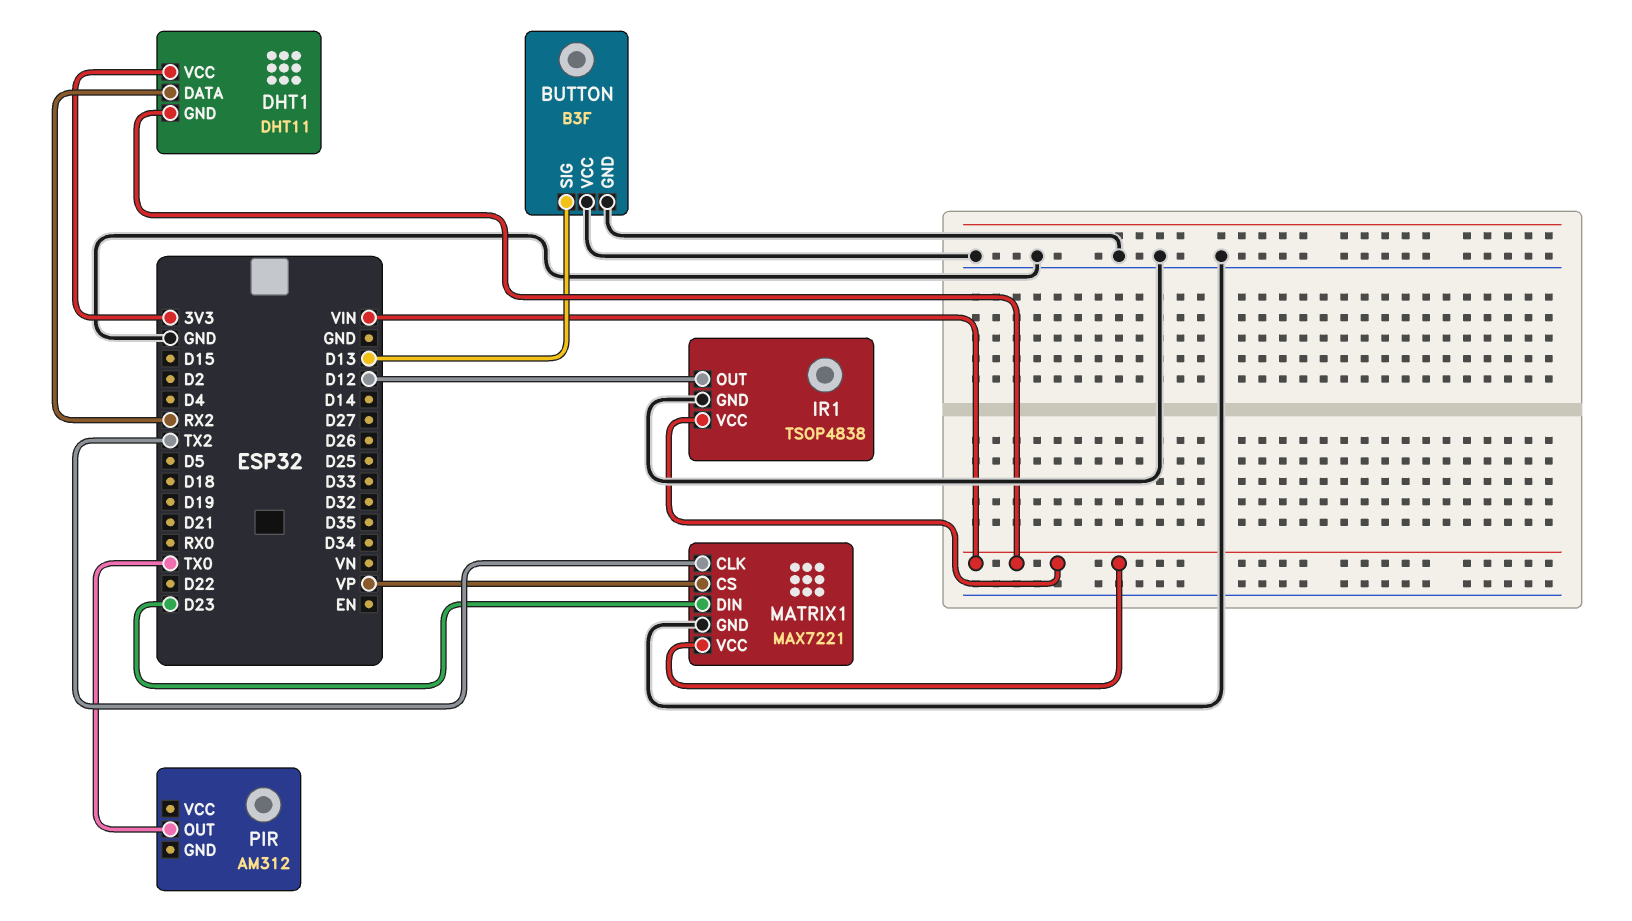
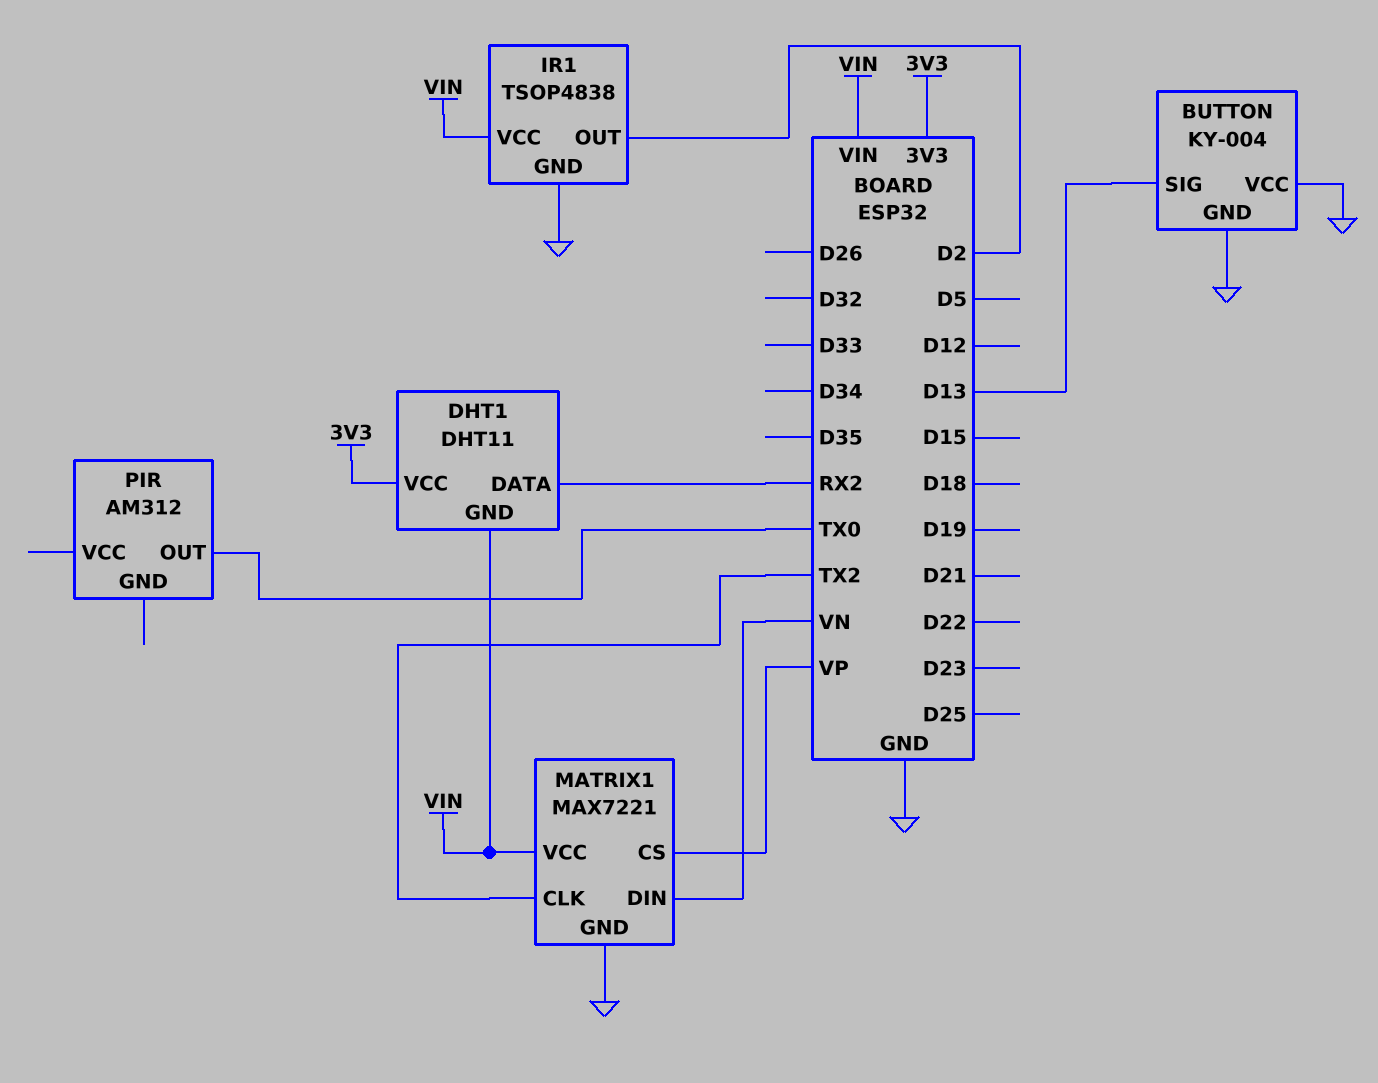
BUTTON: B3F -> KY-004
IR1 pin OUT: D12 -> D2
MATRIX1 pin DIN: D23 -> VN

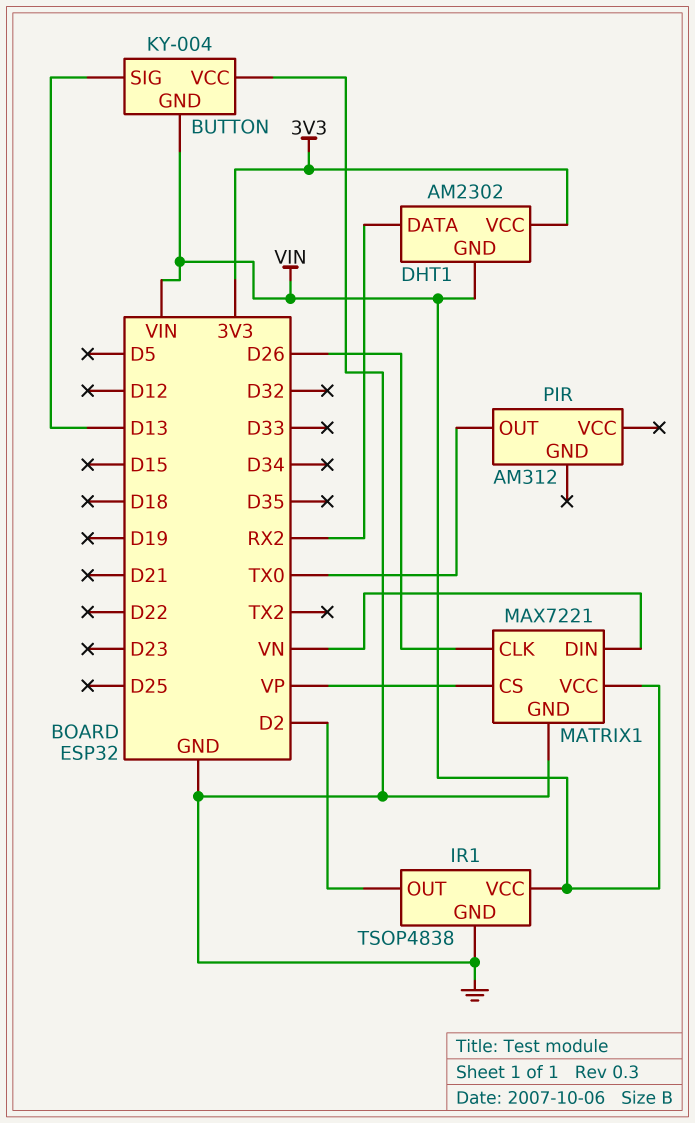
BUTTON pin GND: GND -> VIN
DHT1: DHT11 -> AM2302
MATRIX1 pin CLK: TX2 -> D26

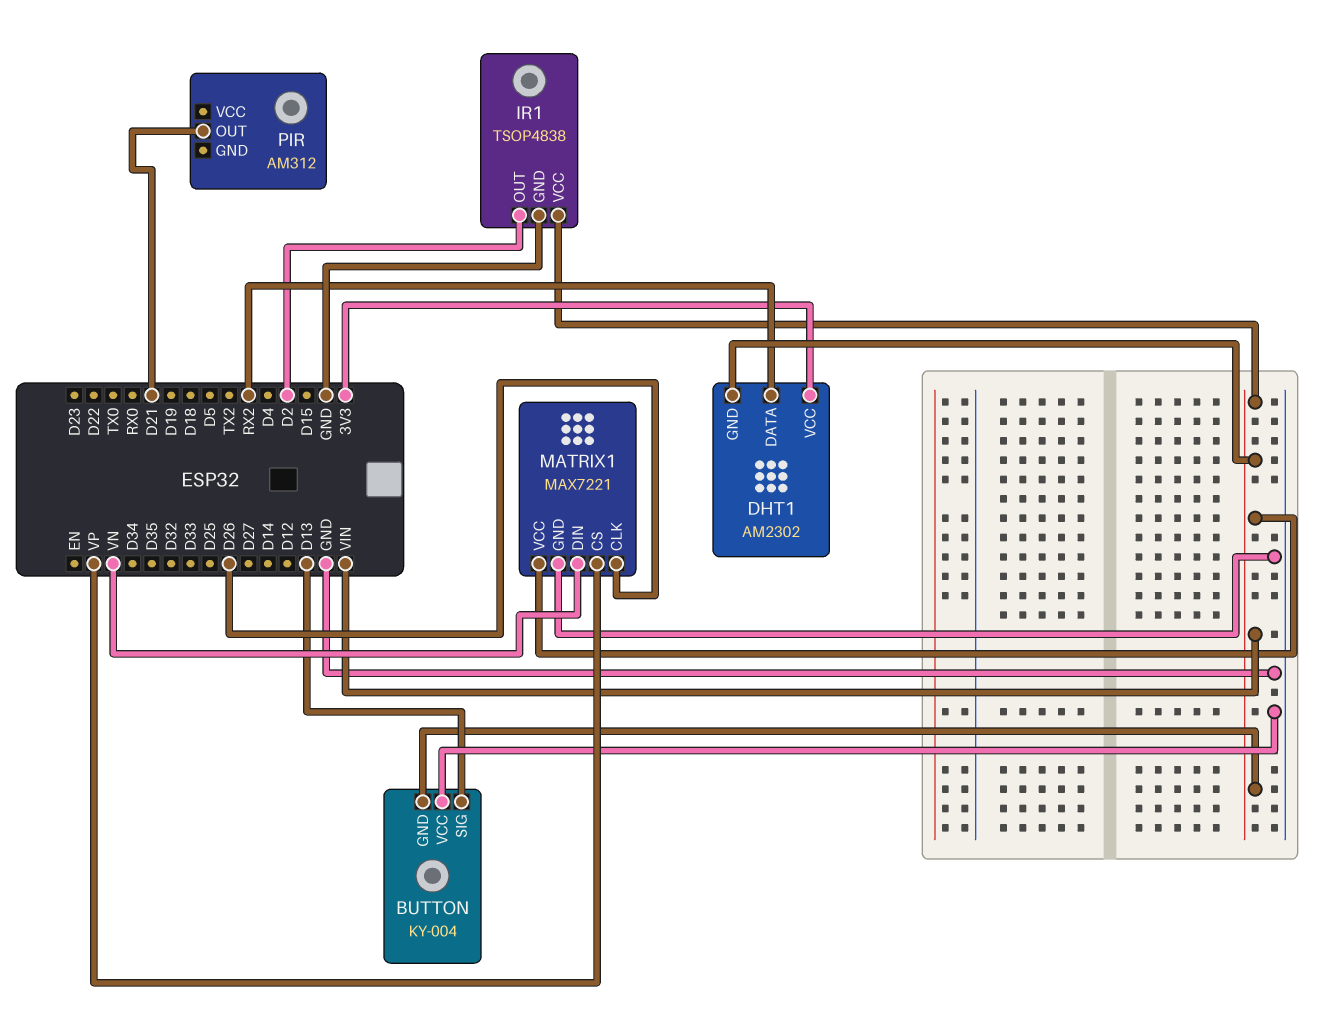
PIR pin OUT: TX0 -> D21

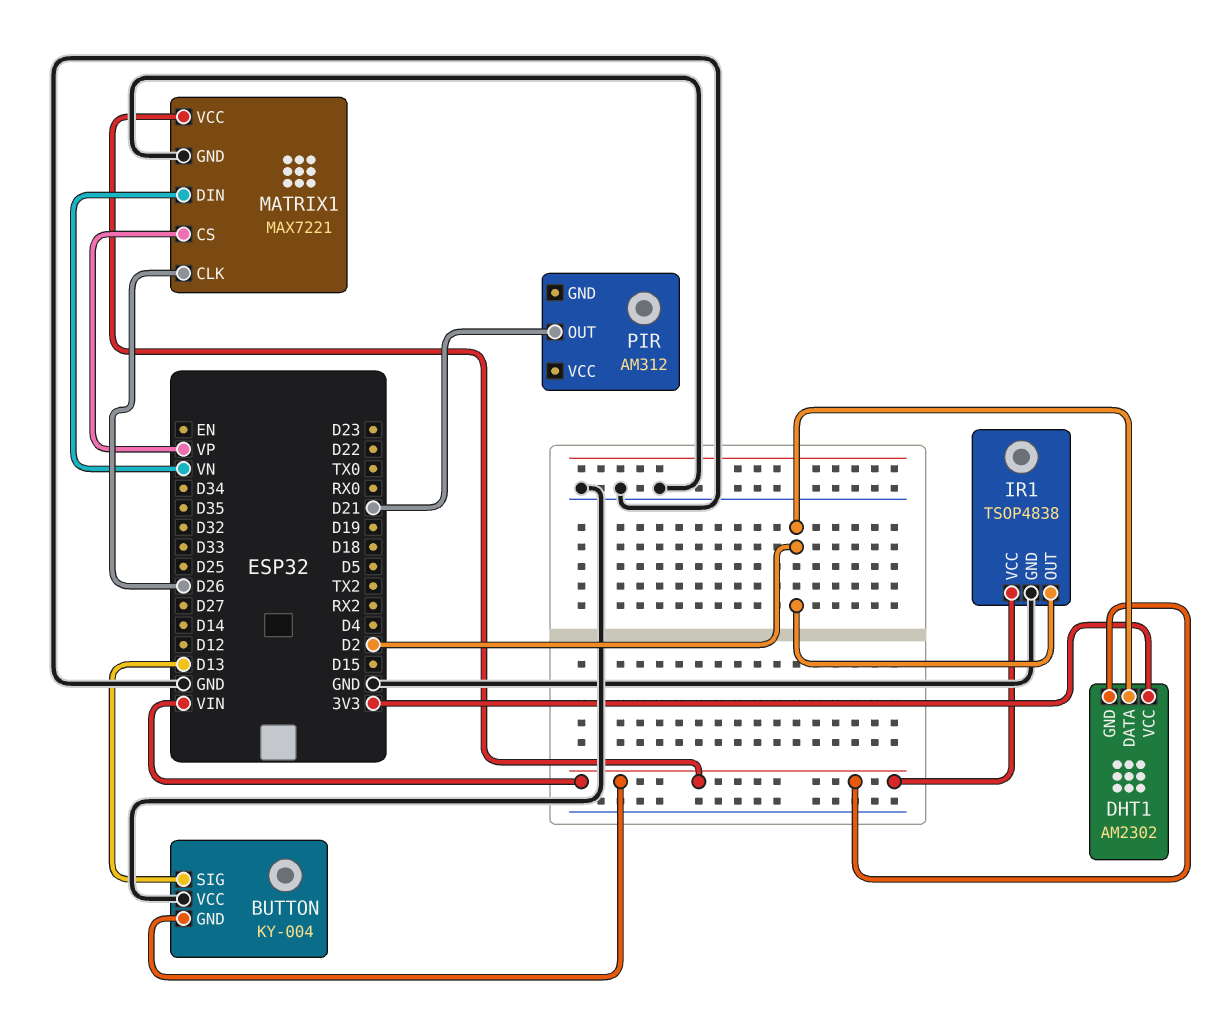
DHT1 pin DATA: RX2 -> D2

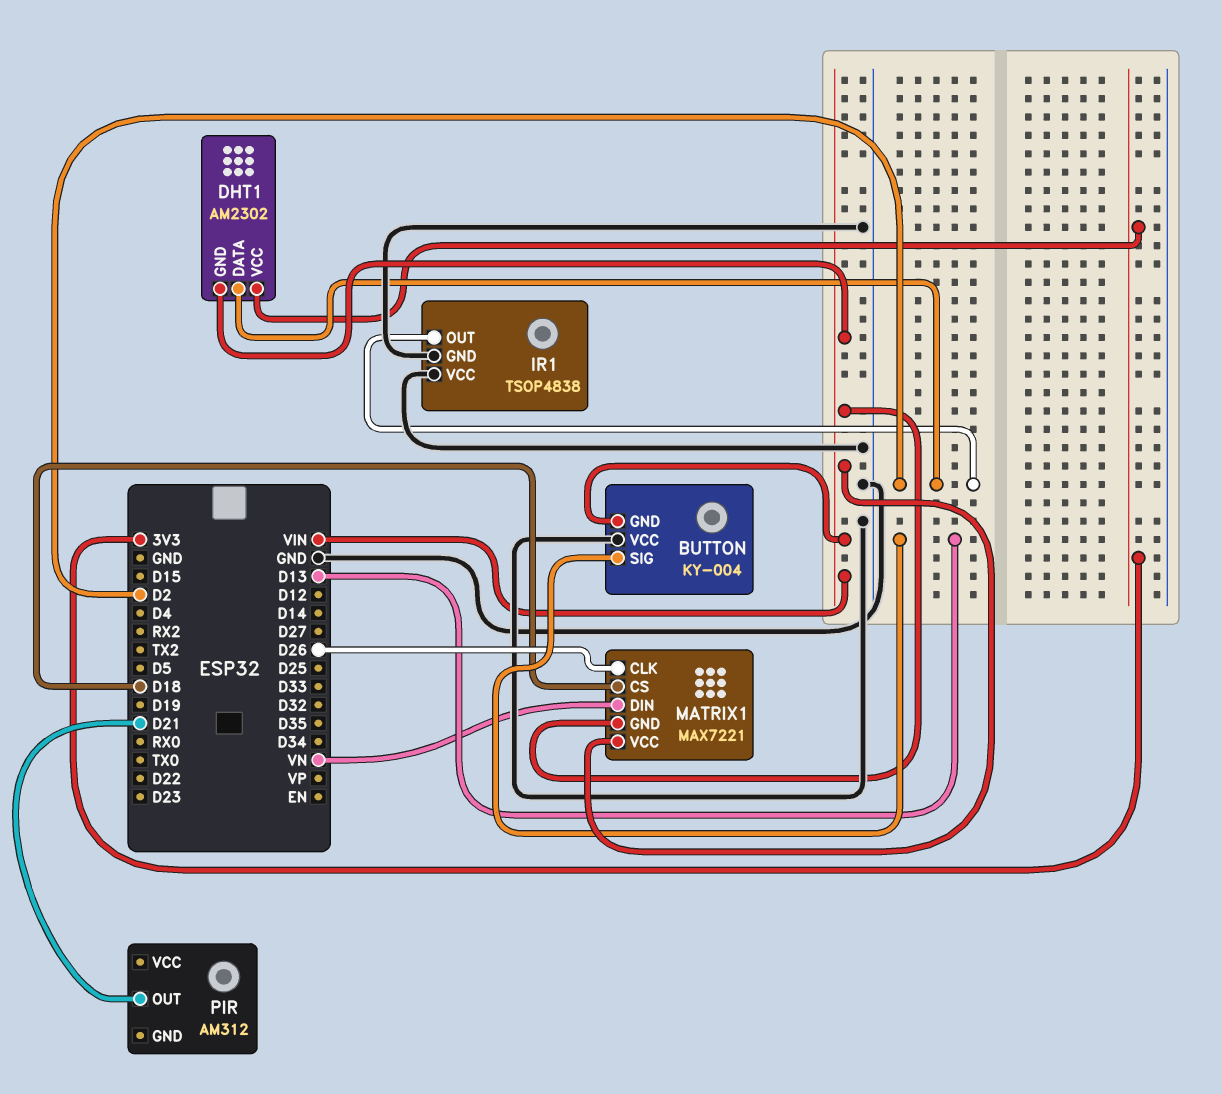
IR1 pin VCC: VIN -> GND
MATRIX1 pin CS: VP -> D18
MATRIX1 pin GND: GND -> VIN

